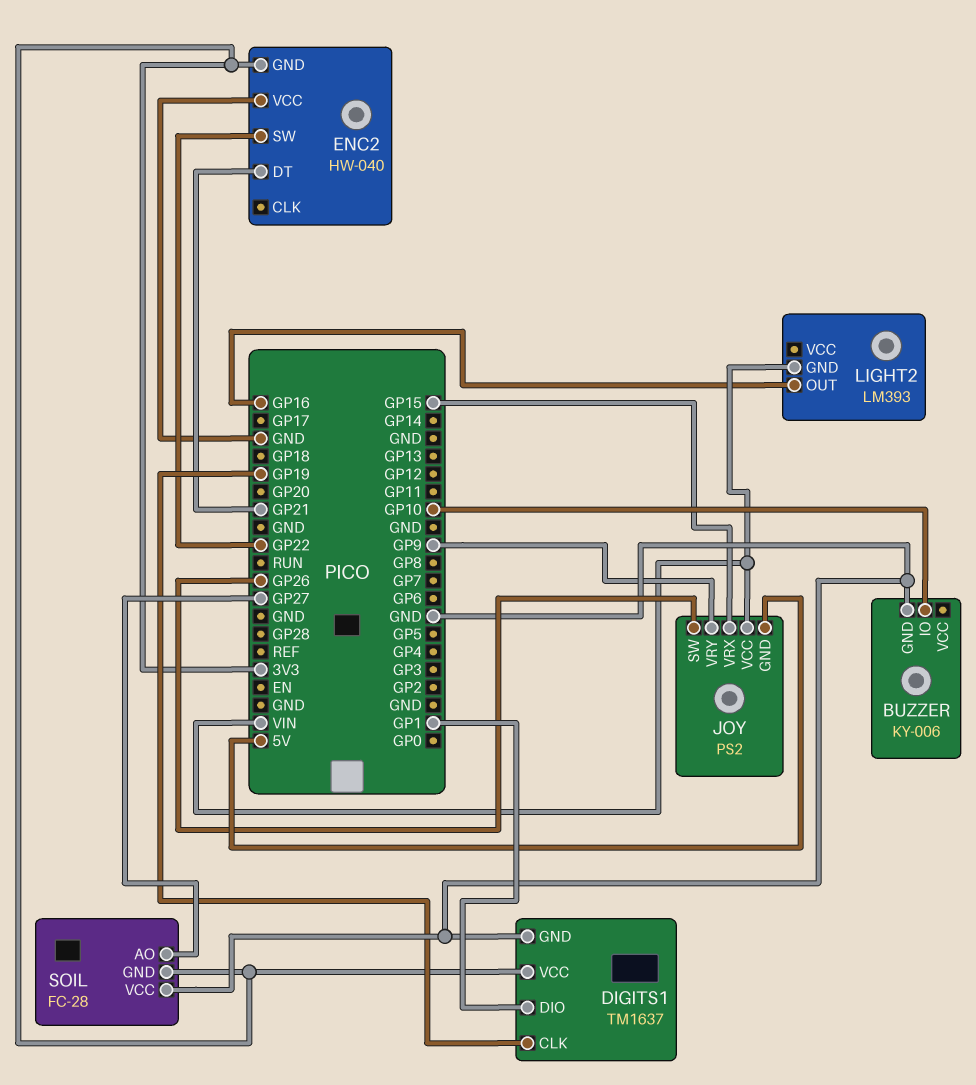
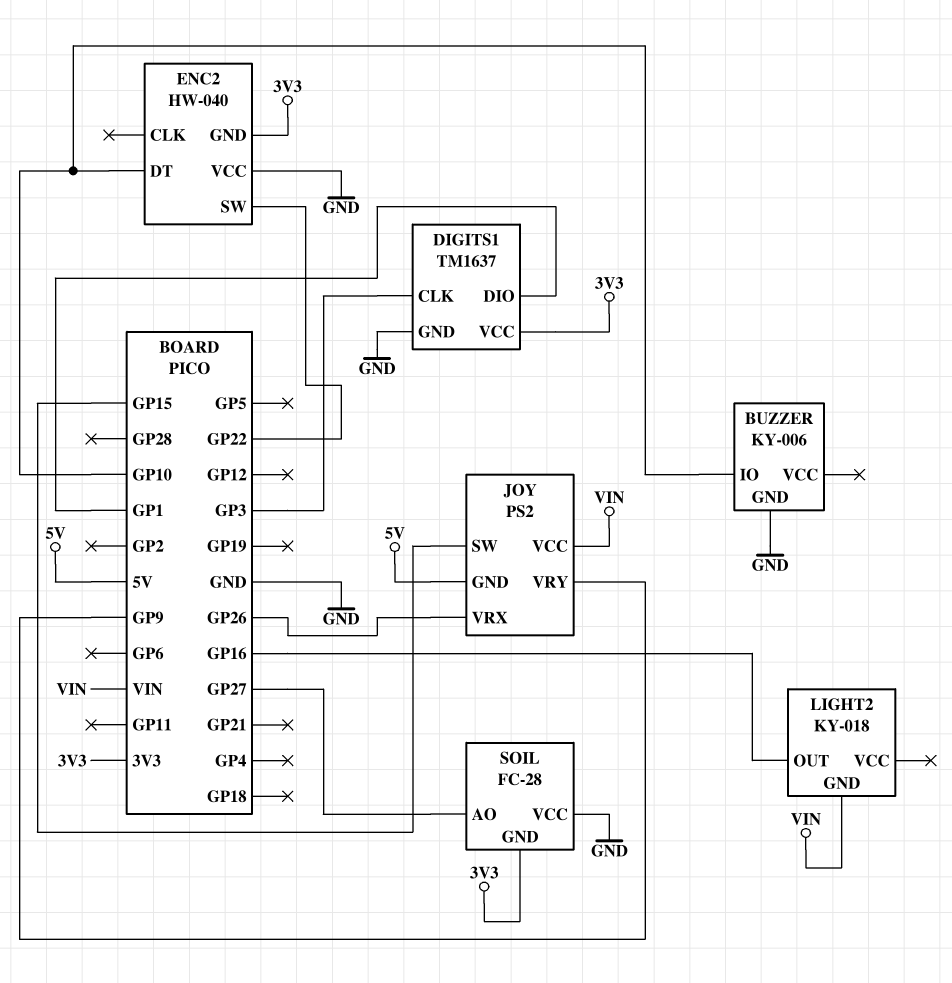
DIGITS1 pin CLK: GP19 -> GP3
ENC2 pin DT: GP21 -> GP10
JOY pin SW: GP26 -> GP15
JOY pin VRX: GP15 -> GP26
LIGHT2: LM393 -> KY-018

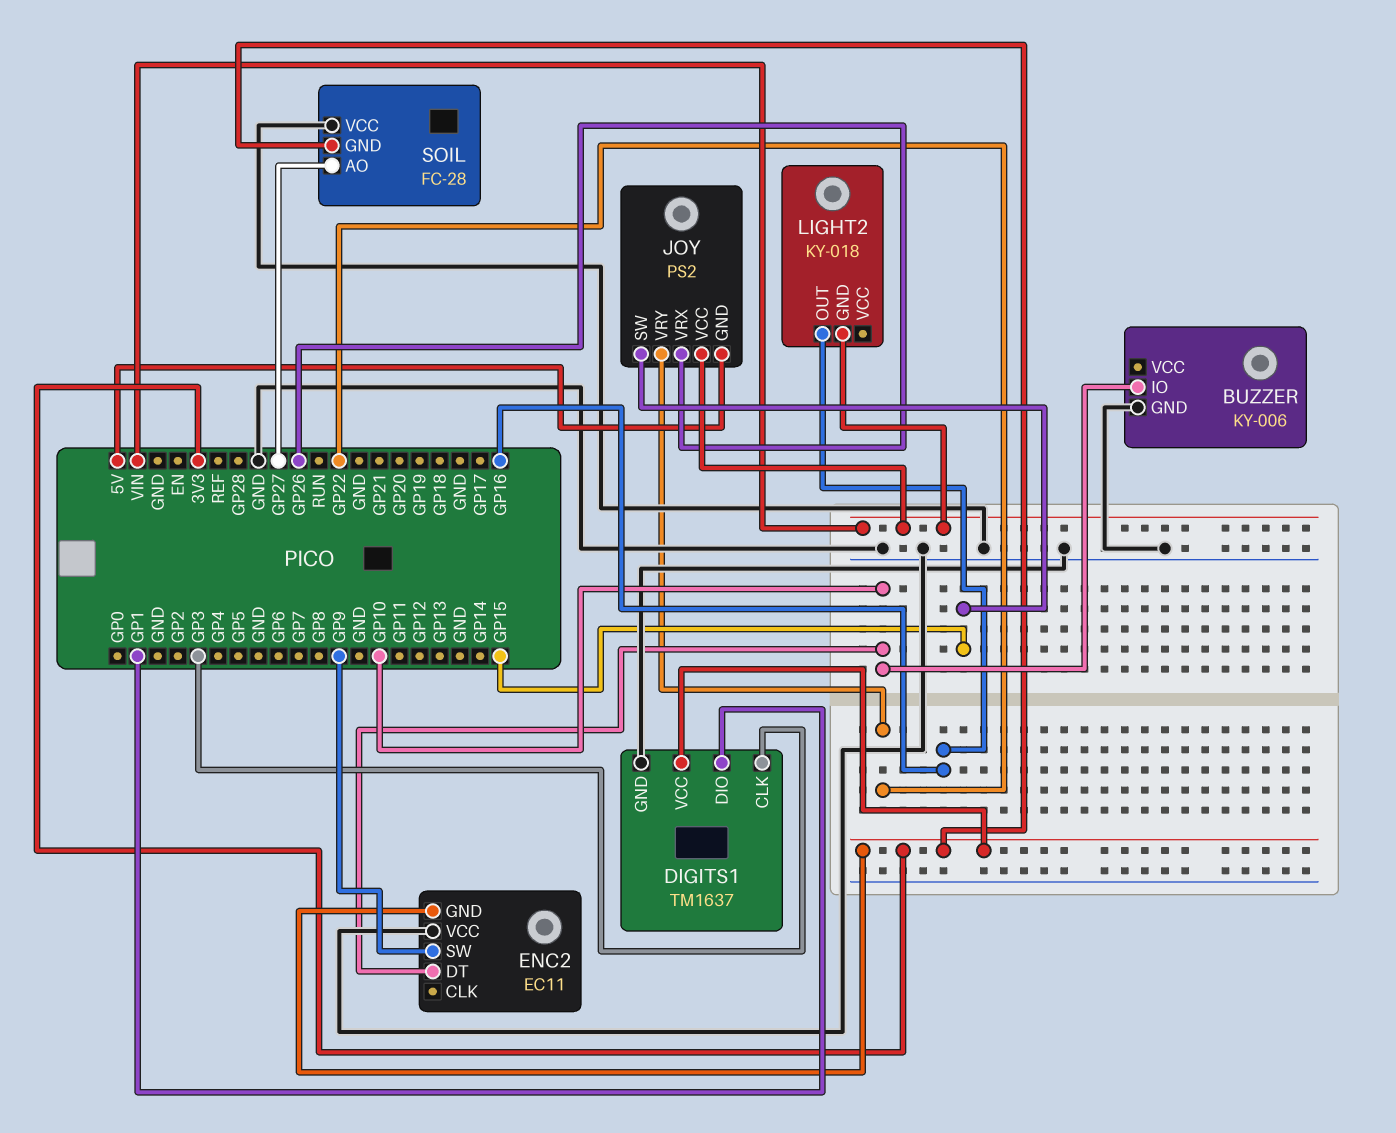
ENC2: HW-040 -> EC11
ENC2 pin SW: GP22 -> GP9
JOY pin VRY: GP9 -> GP22

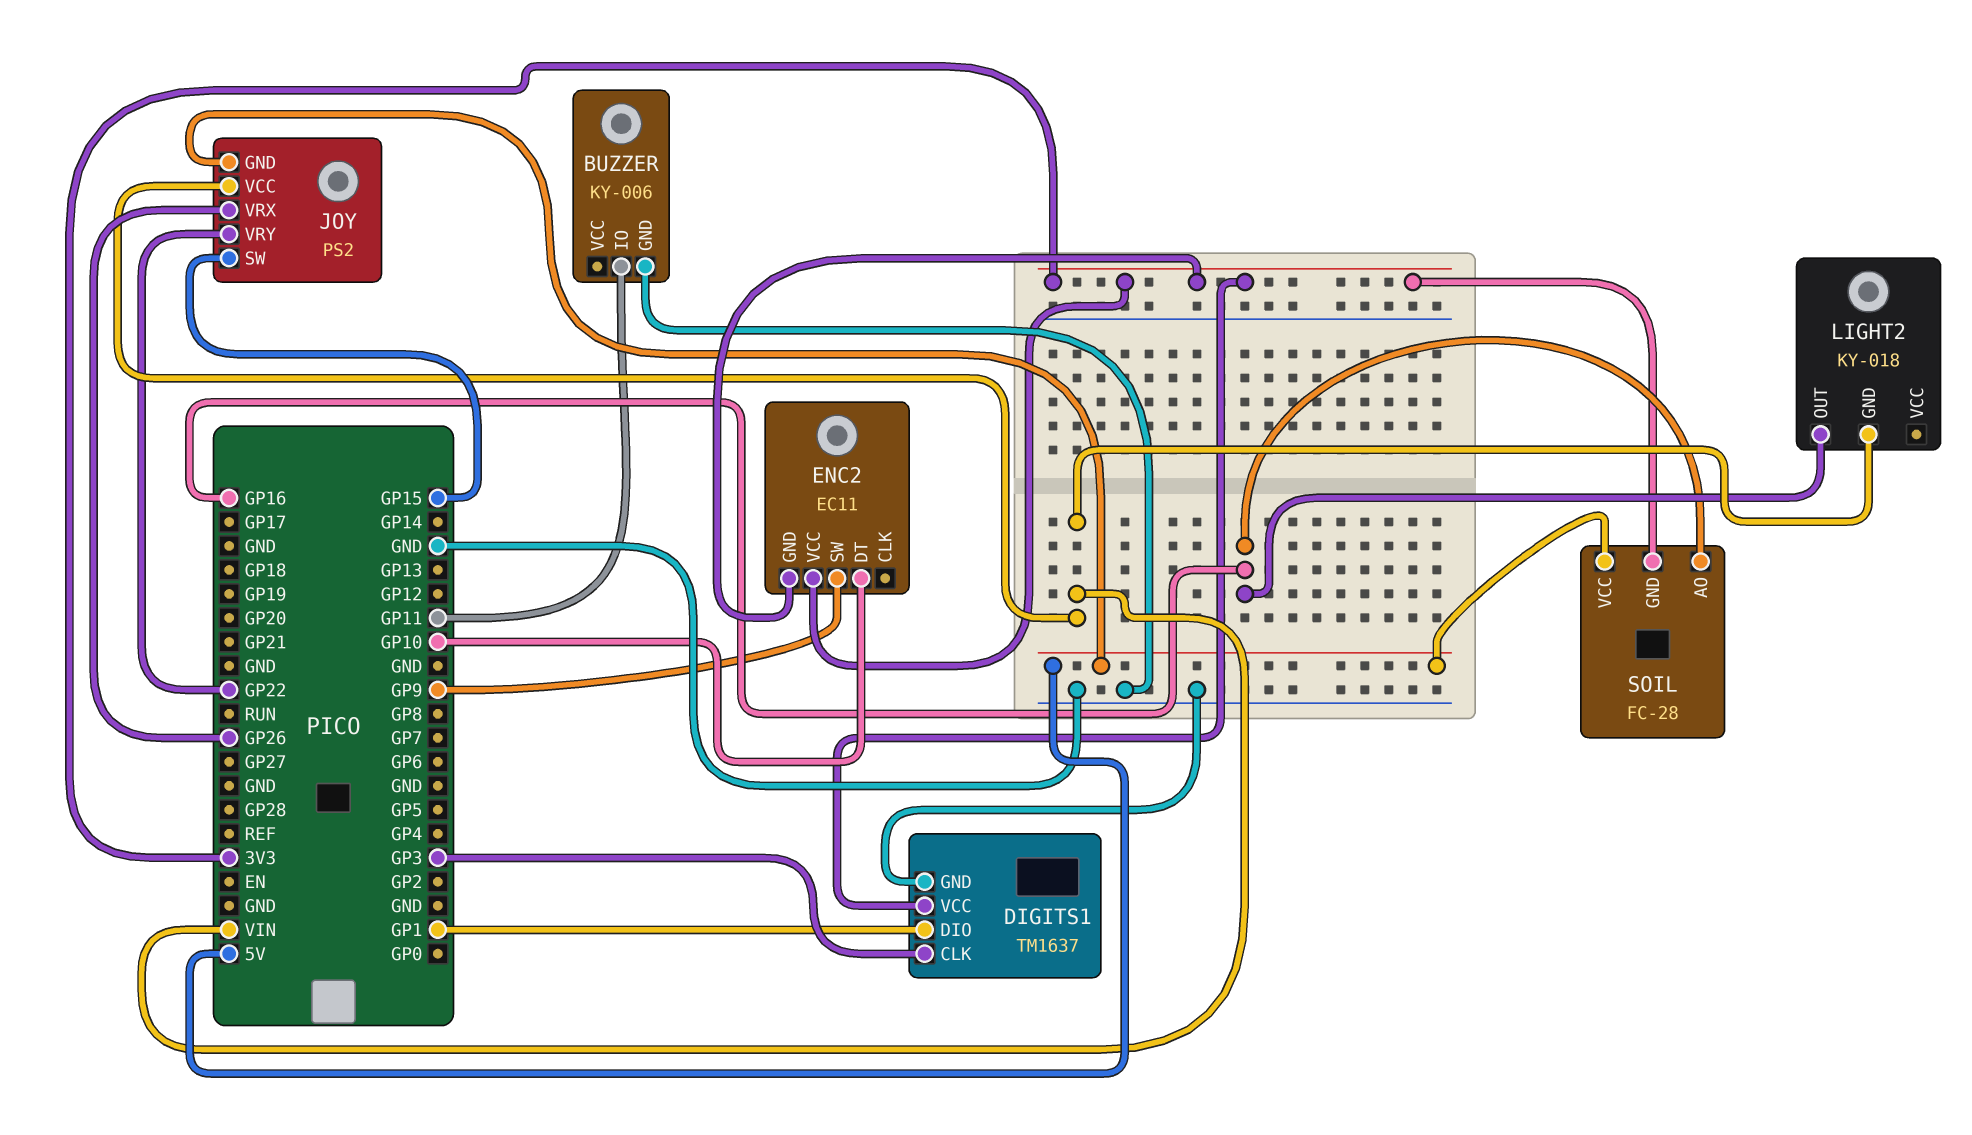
BUZZER pin IO: GP10 -> GP11
ENC2 pin VCC: GND -> 3V3
SOIL pin AO: GP27 -> GP16
SOIL pin VCC: GND -> 5V

